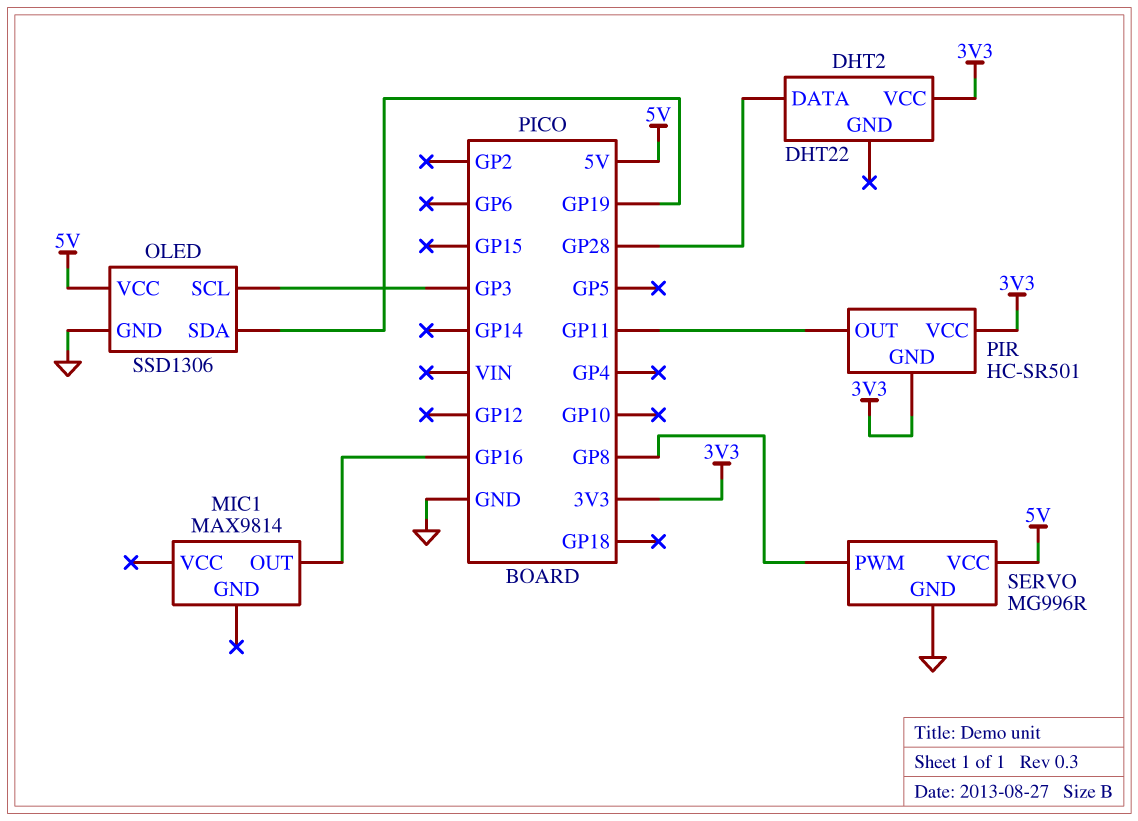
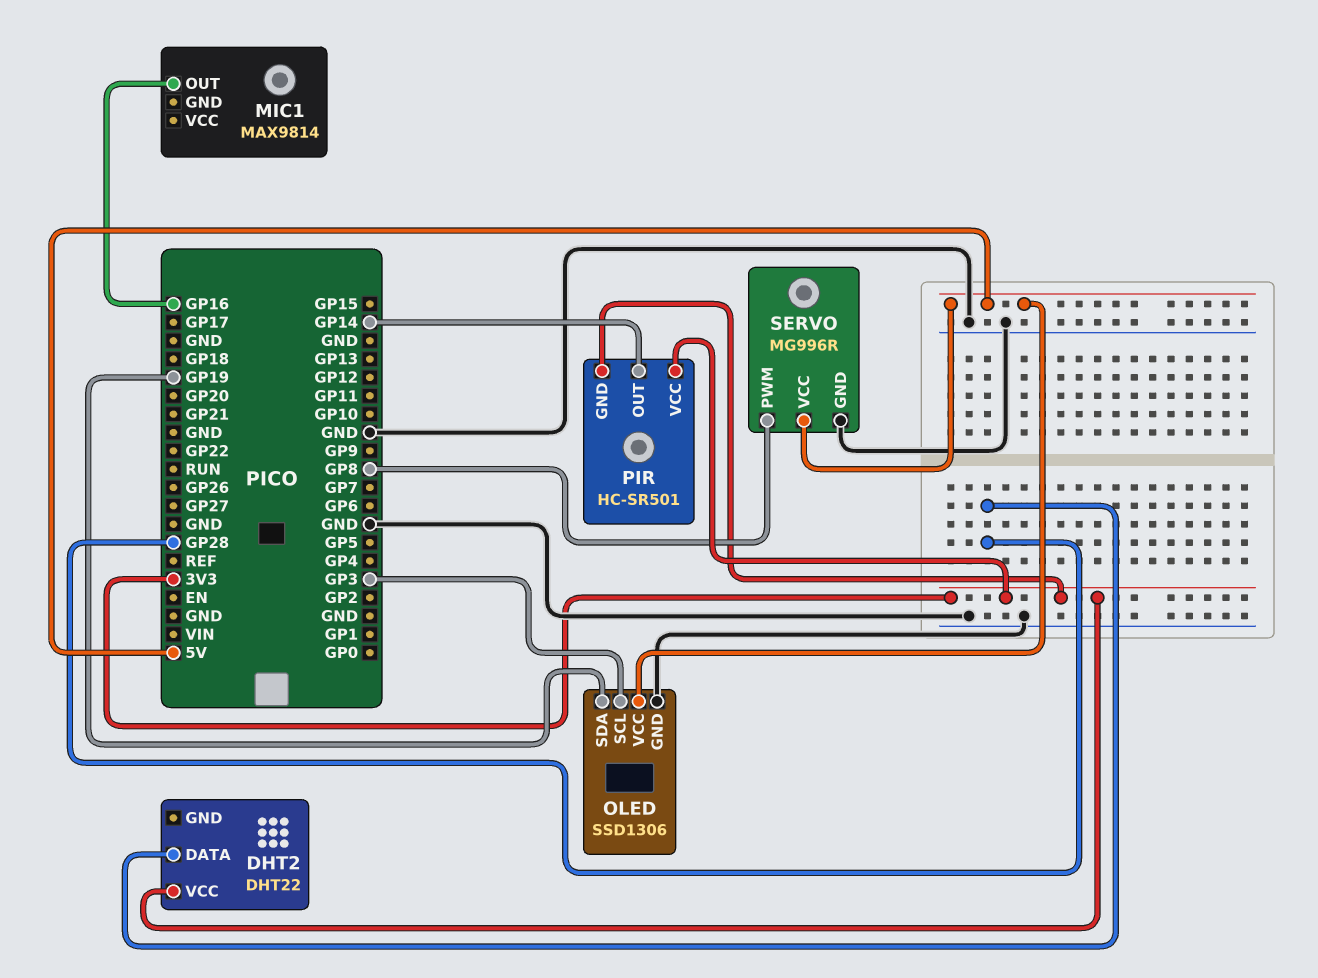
PIR pin OUT: GP11 -> GP14

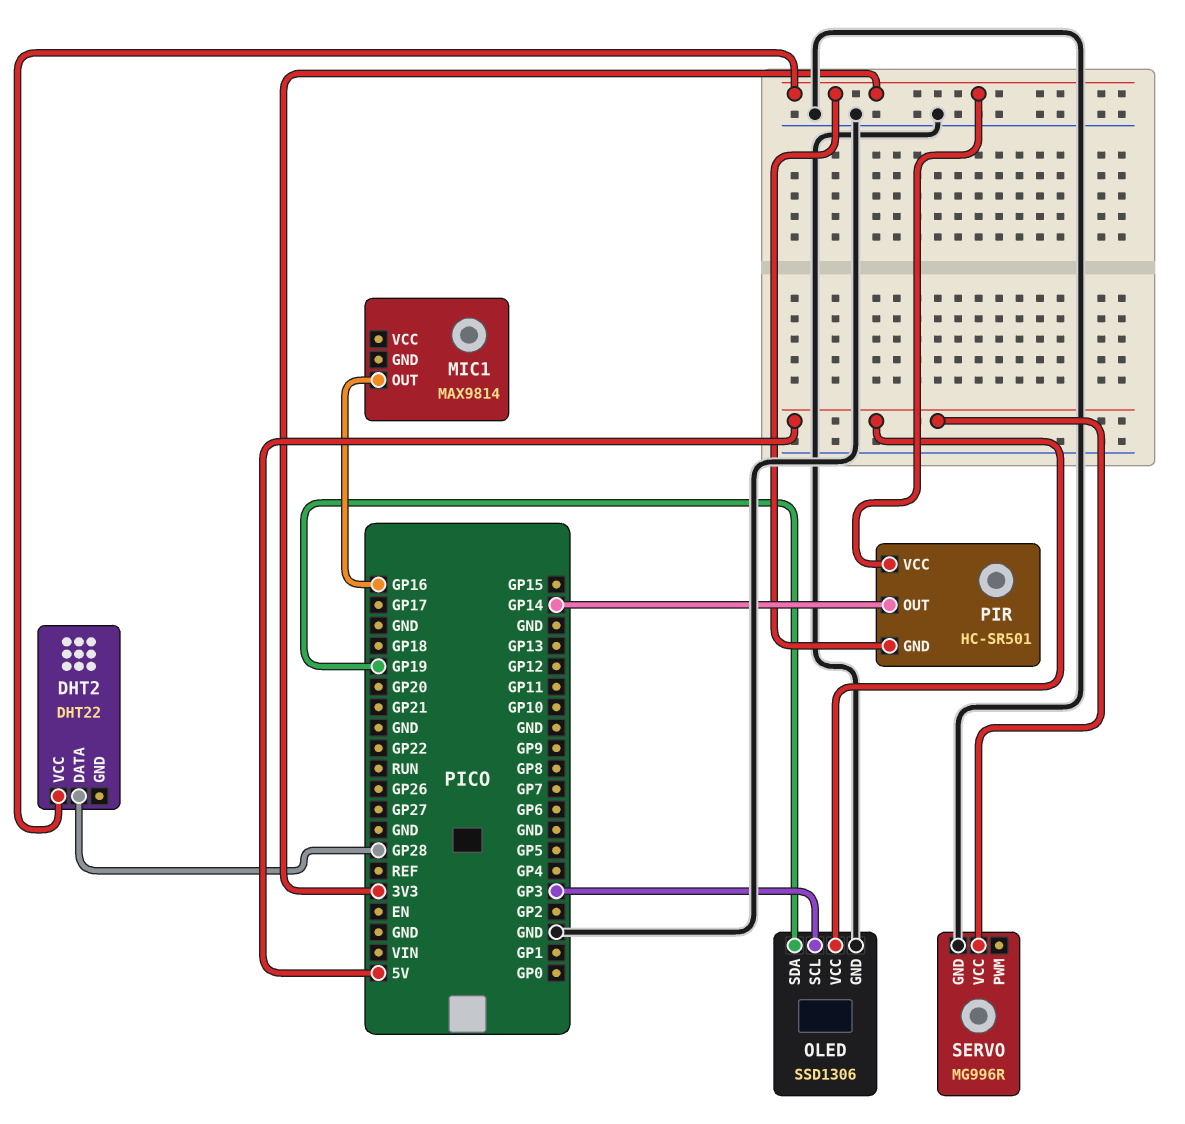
SERVO pin PWM: GP8 -> none

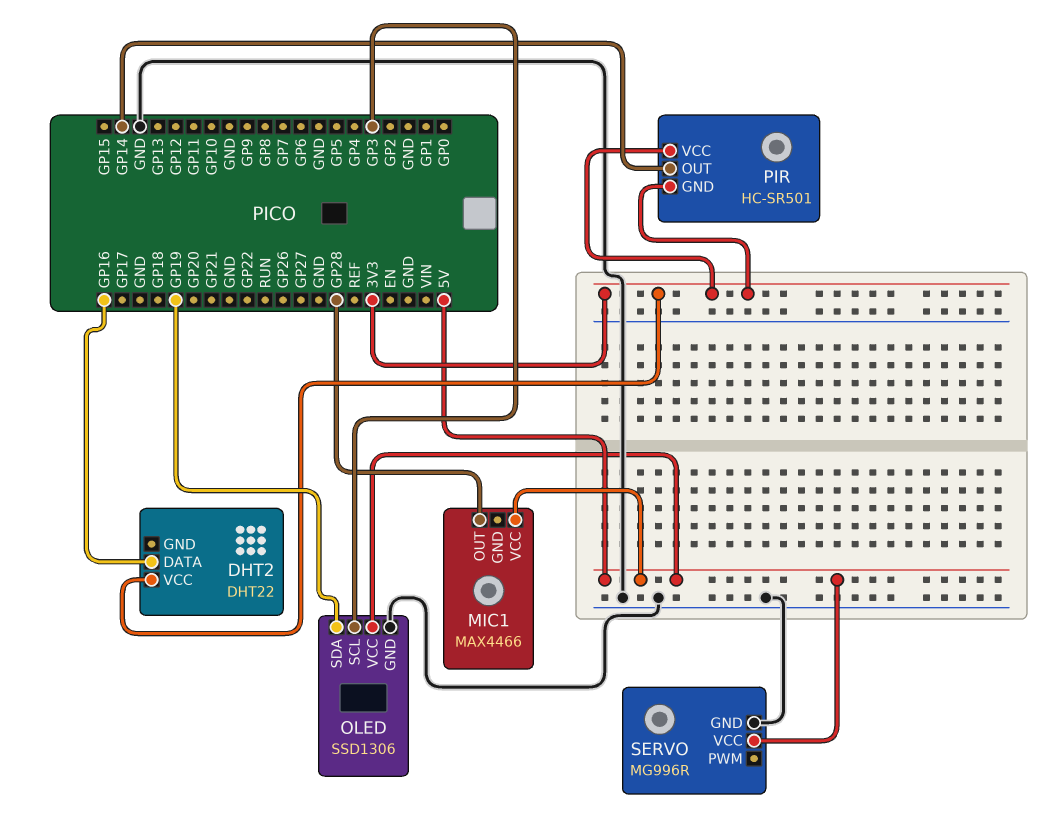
DHT2 pin DATA: GP28 -> GP16
MIC1: MAX9814 -> MAX4466
MIC1 pin OUT: GP16 -> GP28
MIC1 pin VCC: none -> 5V

